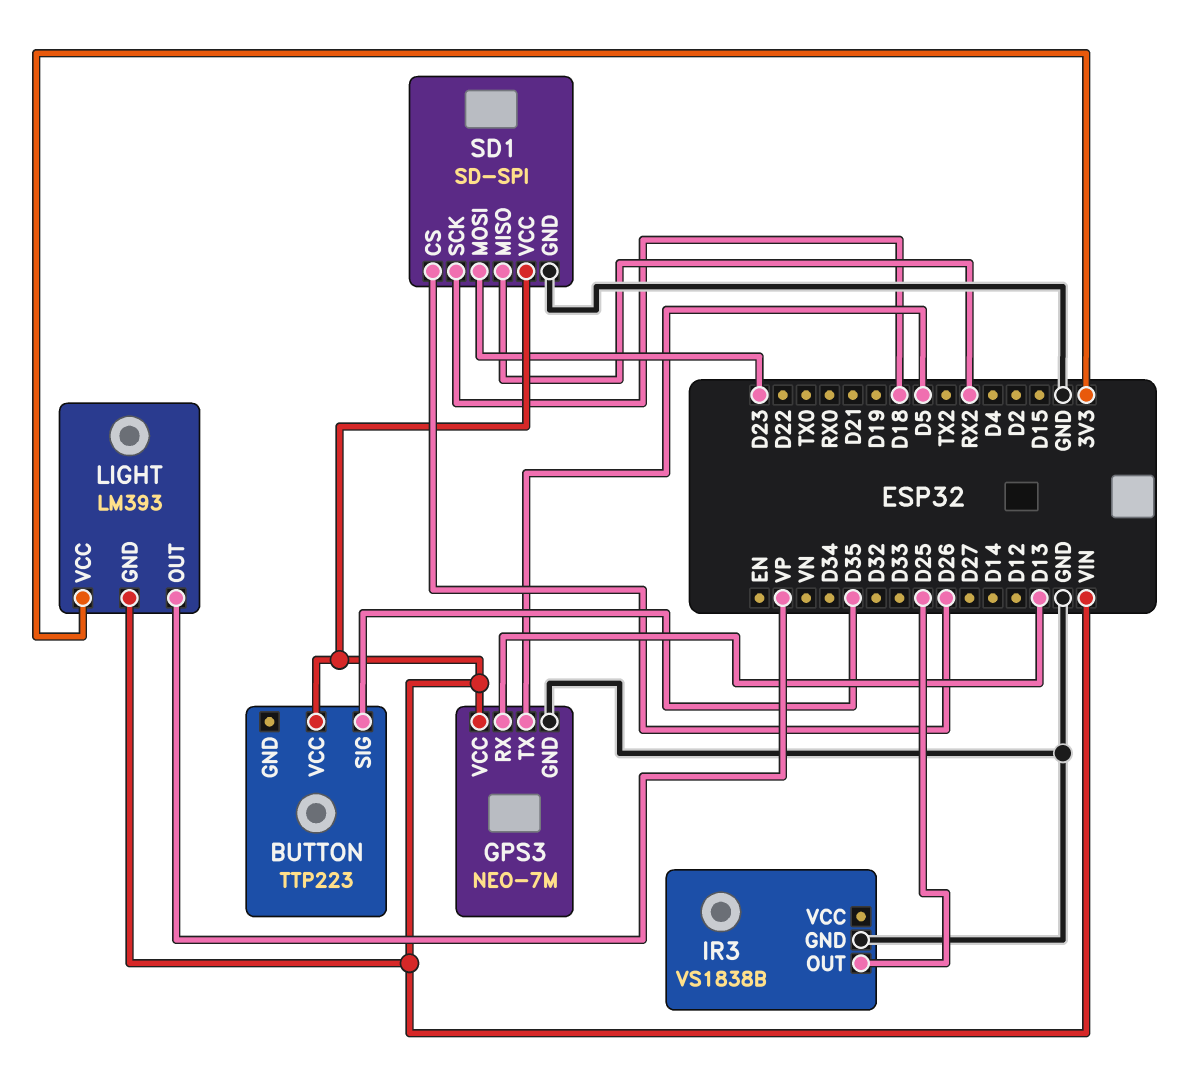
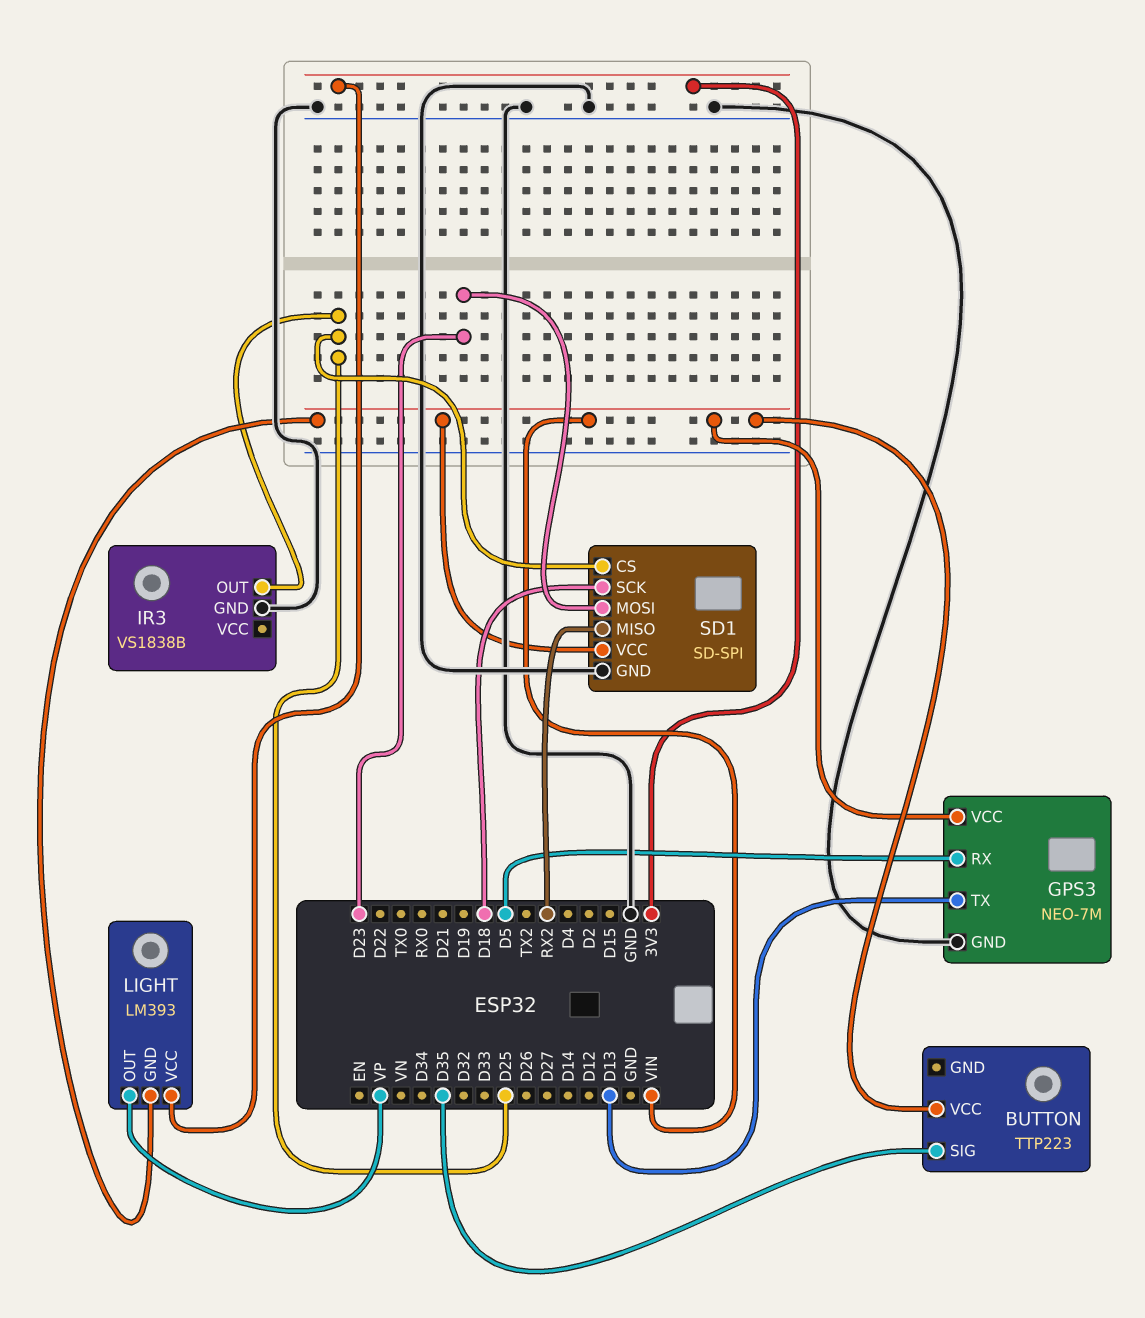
GPS3 pin RX: D13 -> D5
GPS3 pin TX: D5 -> D13
SD1 pin CS: D26 -> D25

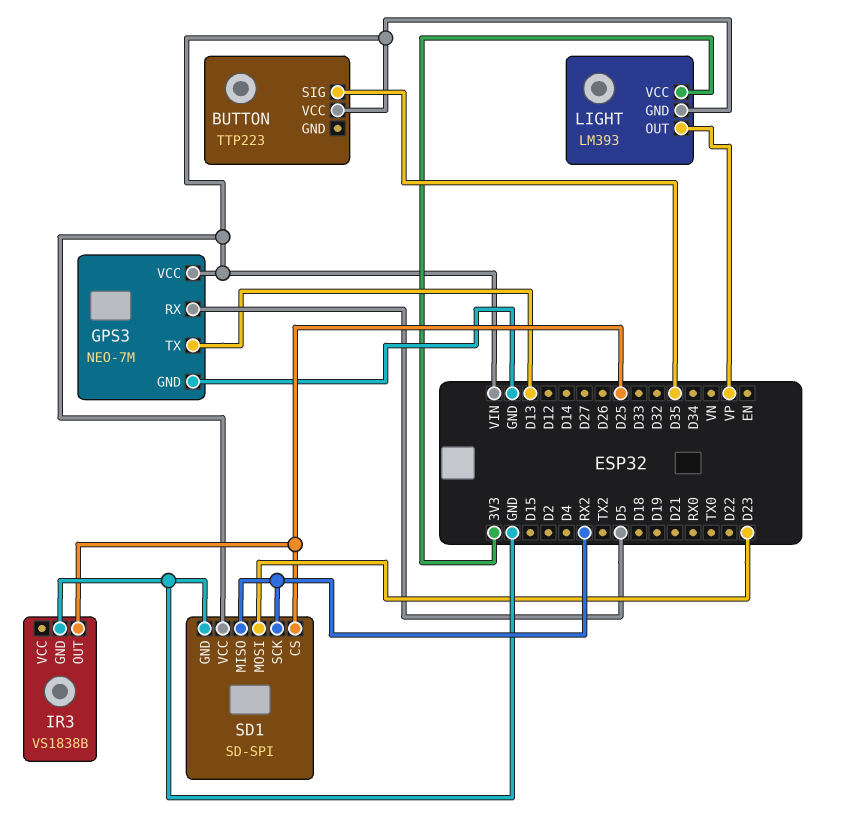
SD1 pin SCK: D18 -> RX2

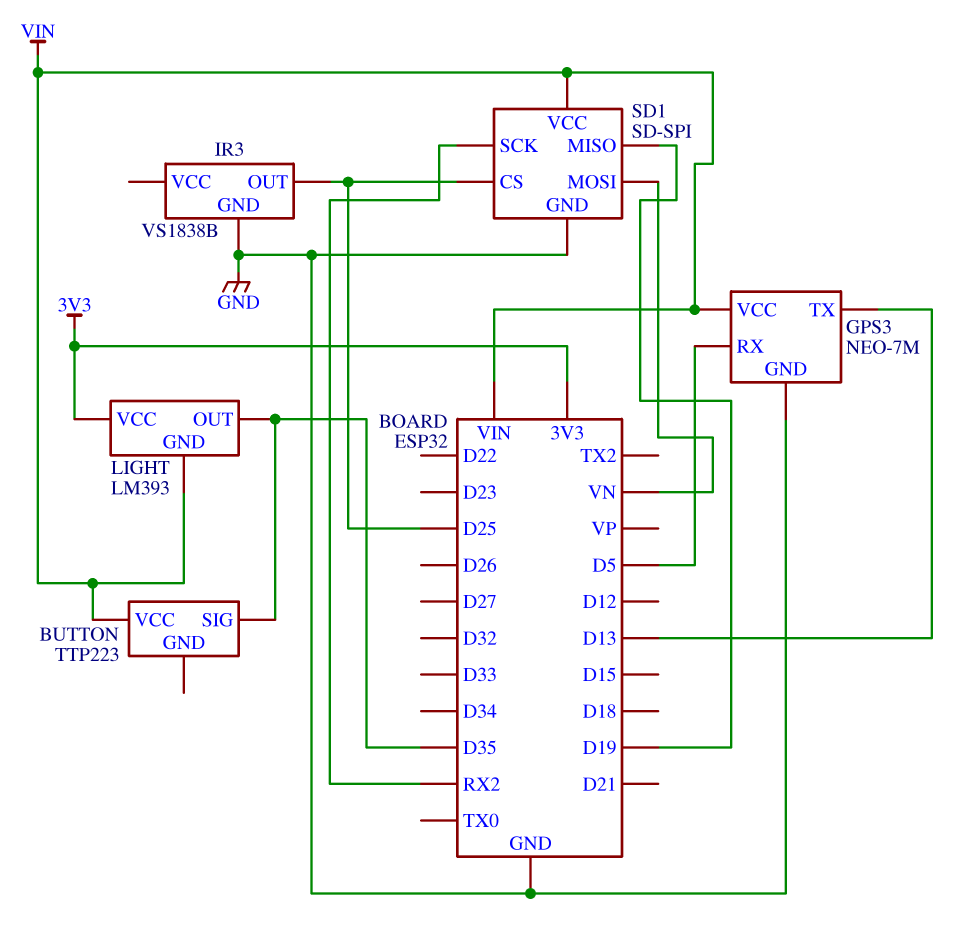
LIGHT pin OUT: VP -> D35
SD1 pin MISO: RX2 -> D19
SD1 pin MOSI: D23 -> VN

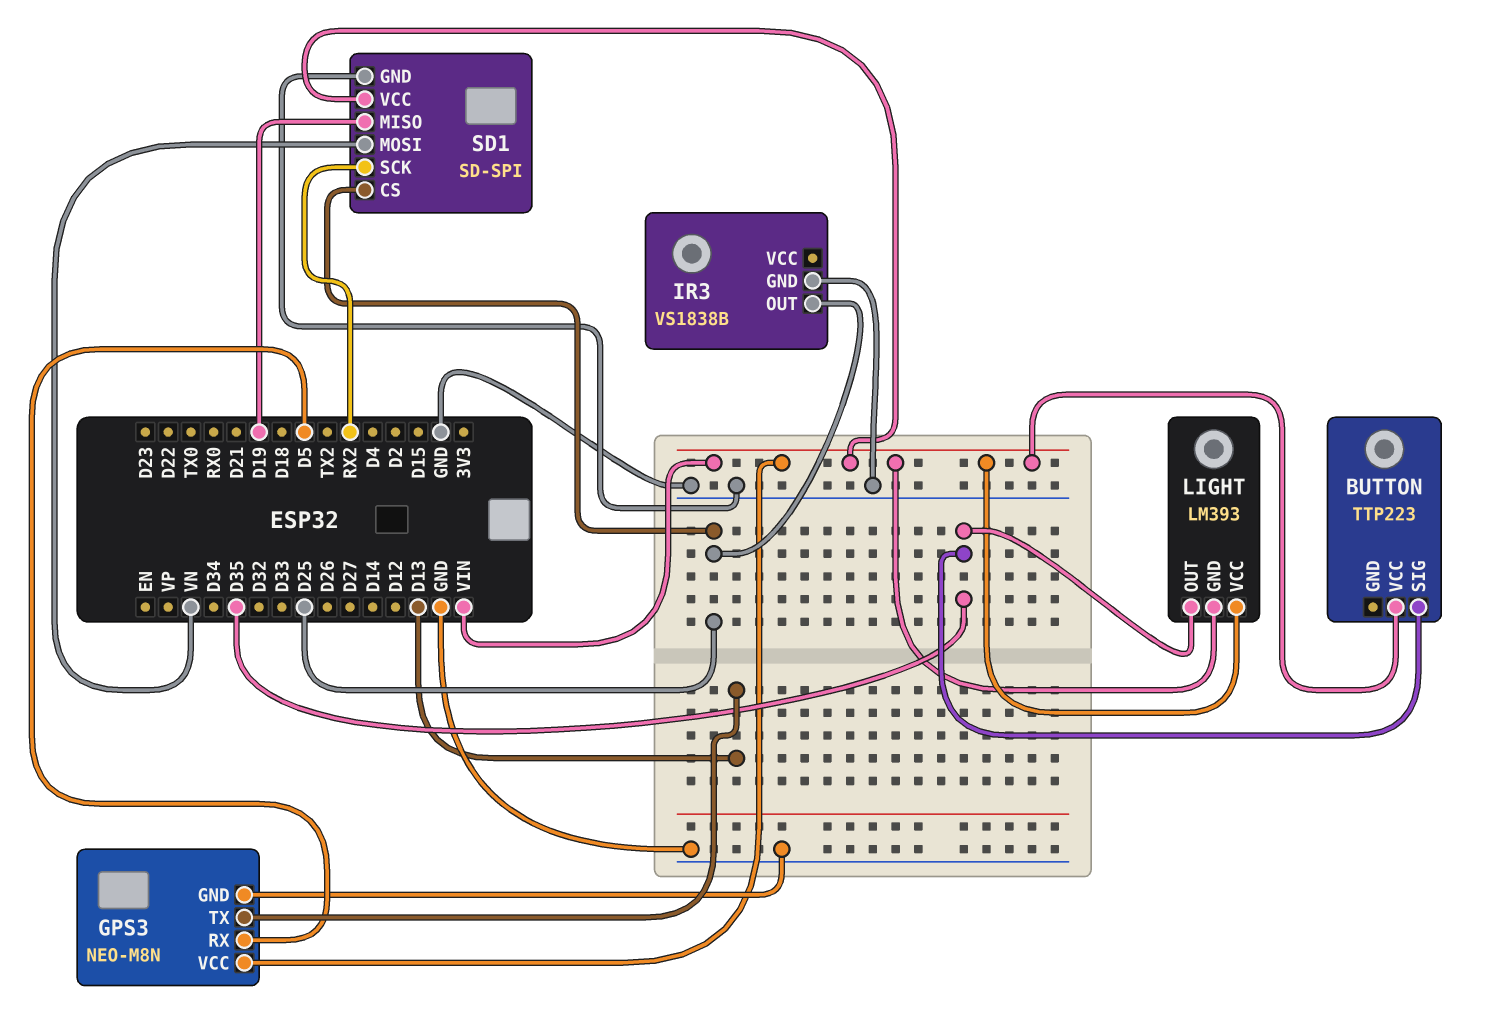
GPS3: NEO-7M -> NEO-M8N
LIGHT pin VCC: 3V3 -> VIN

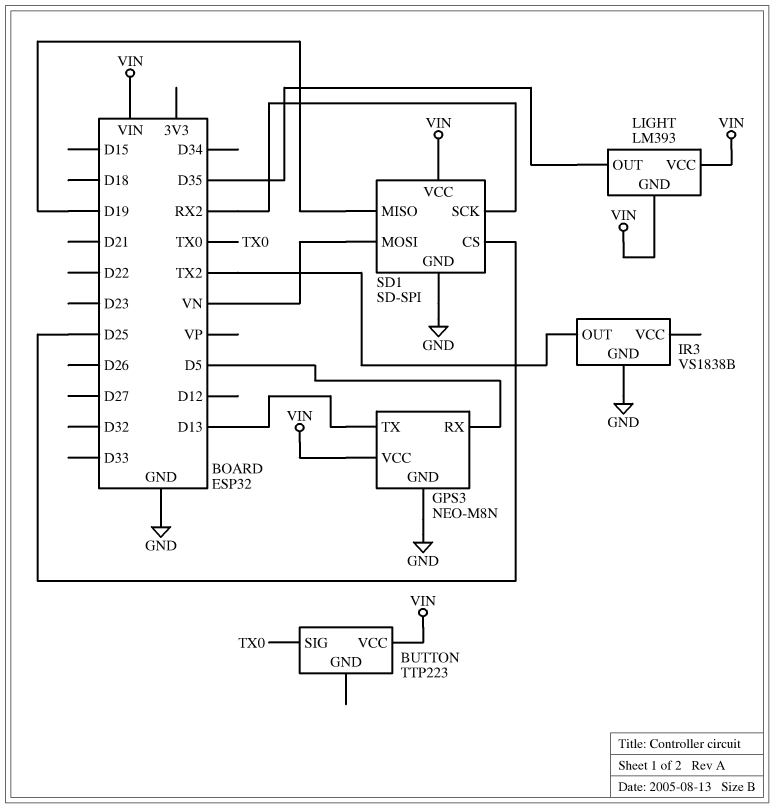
BUTTON pin SIG: D35 -> TX0
IR3 pin OUT: D25 -> TX2

